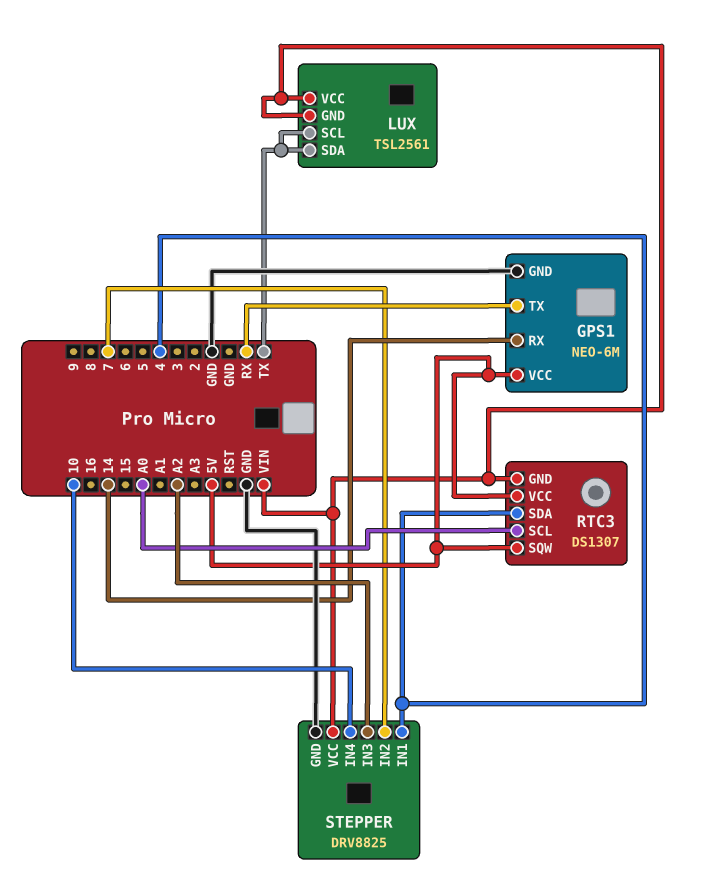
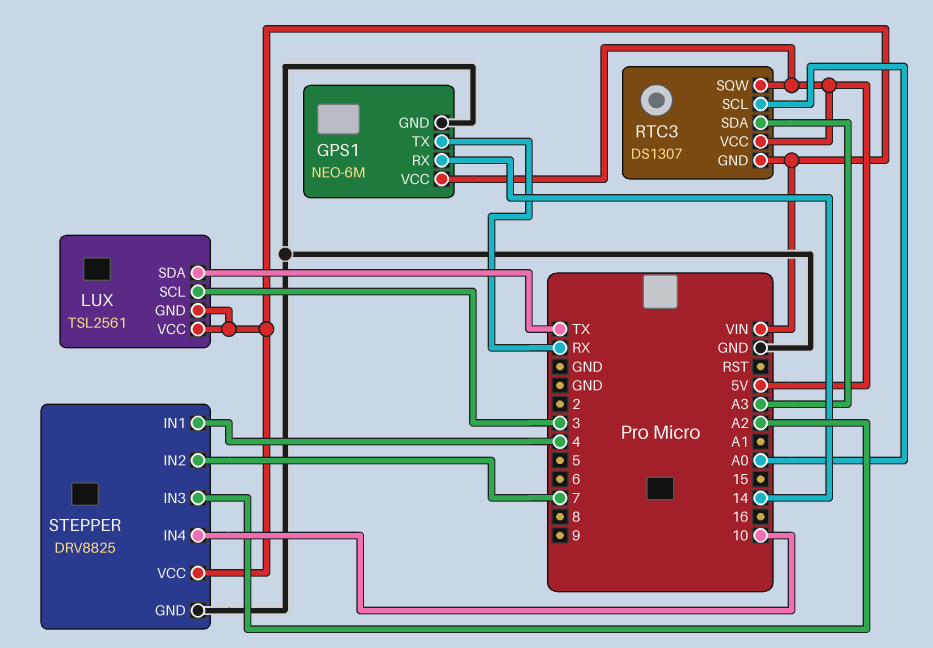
LUX pin SCL: TX -> 3
RTC3 pin SDA: 4 -> A3

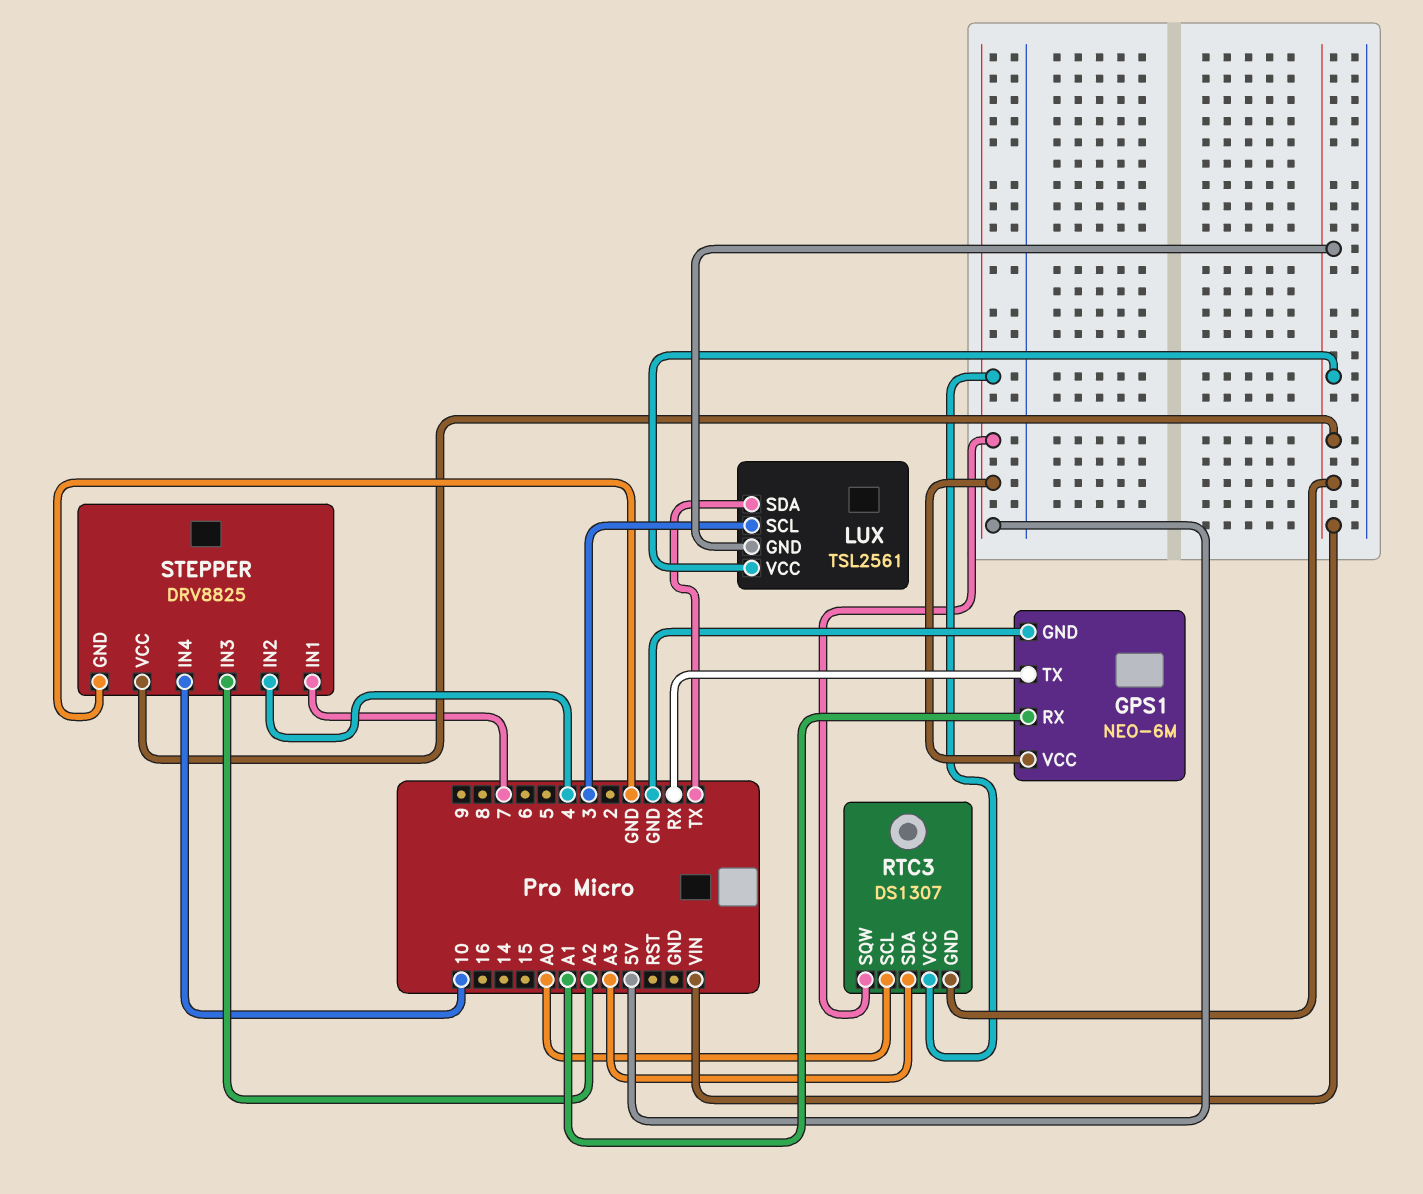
GPS1 pin RX: 14 -> A1
STEPPER pin IN1: 4 -> 7
STEPPER pin IN2: 7 -> 4

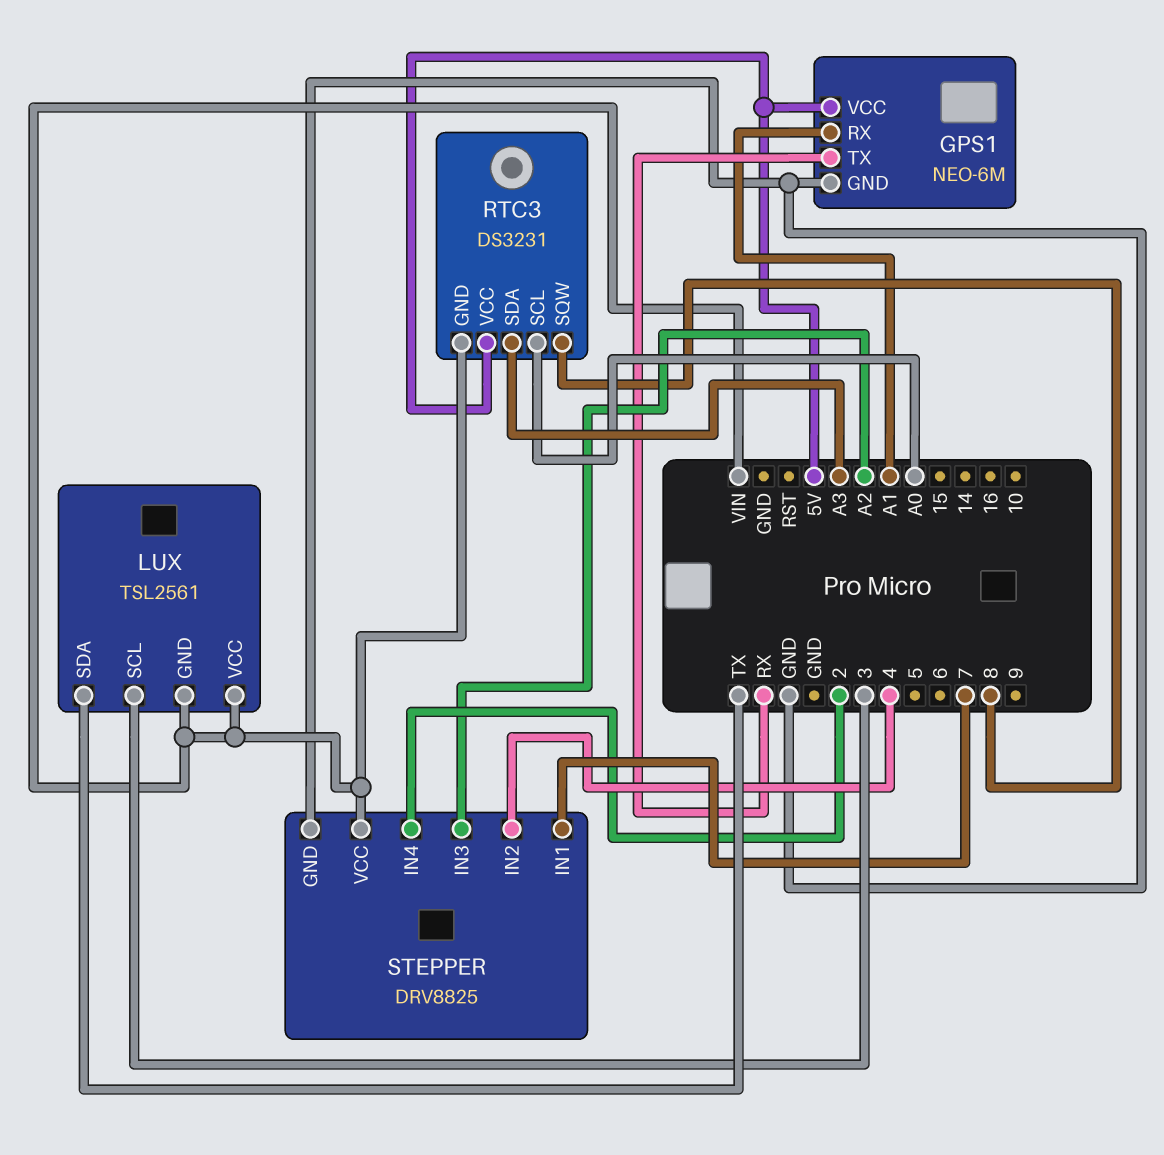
RTC3: DS1307 -> DS3231
RTC3 pin SQW: 5V -> 8
STEPPER pin IN4: 10 -> 2

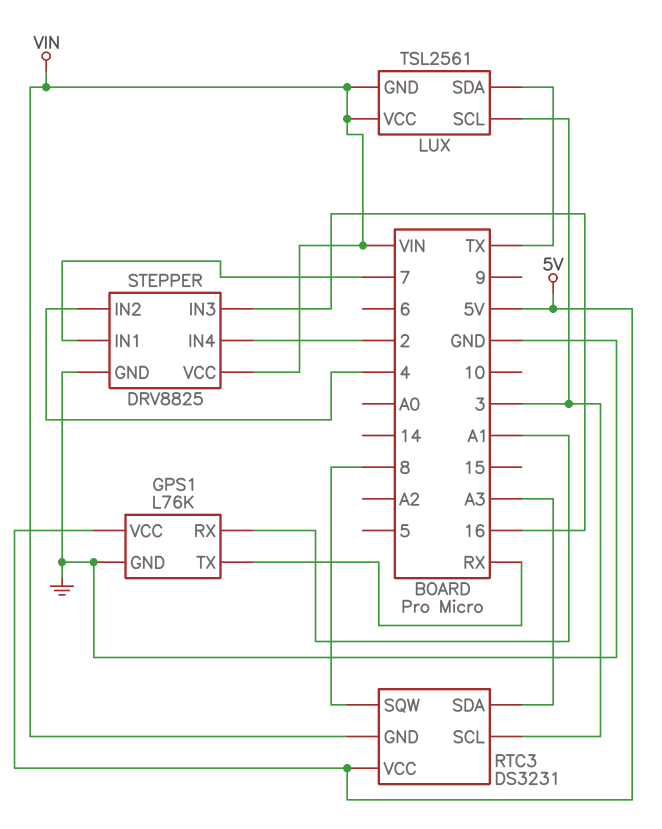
GPS1: NEO-6M -> L76K
RTC3 pin SCL: A0 -> 3
STEPPER pin IN3: A2 -> 16

